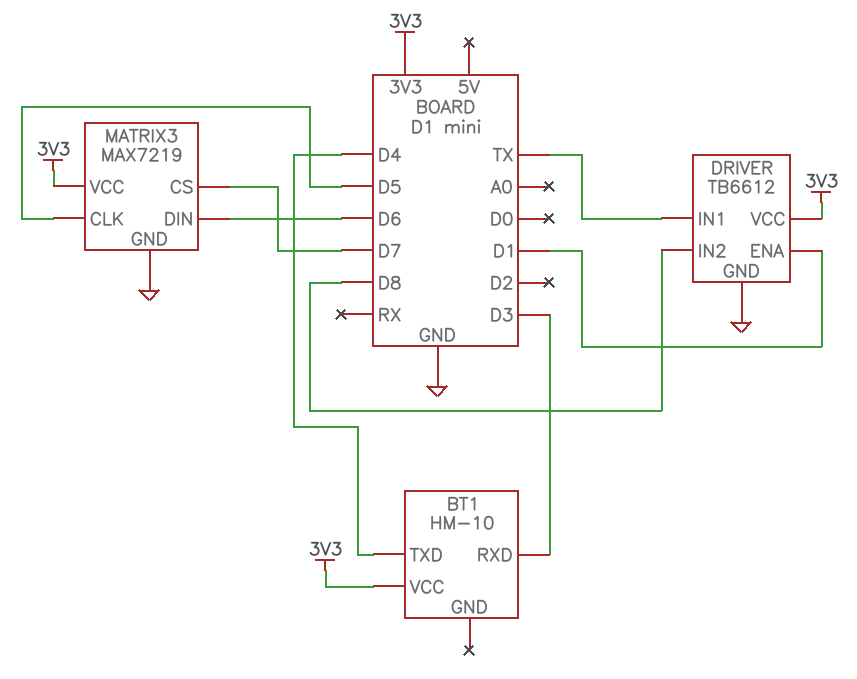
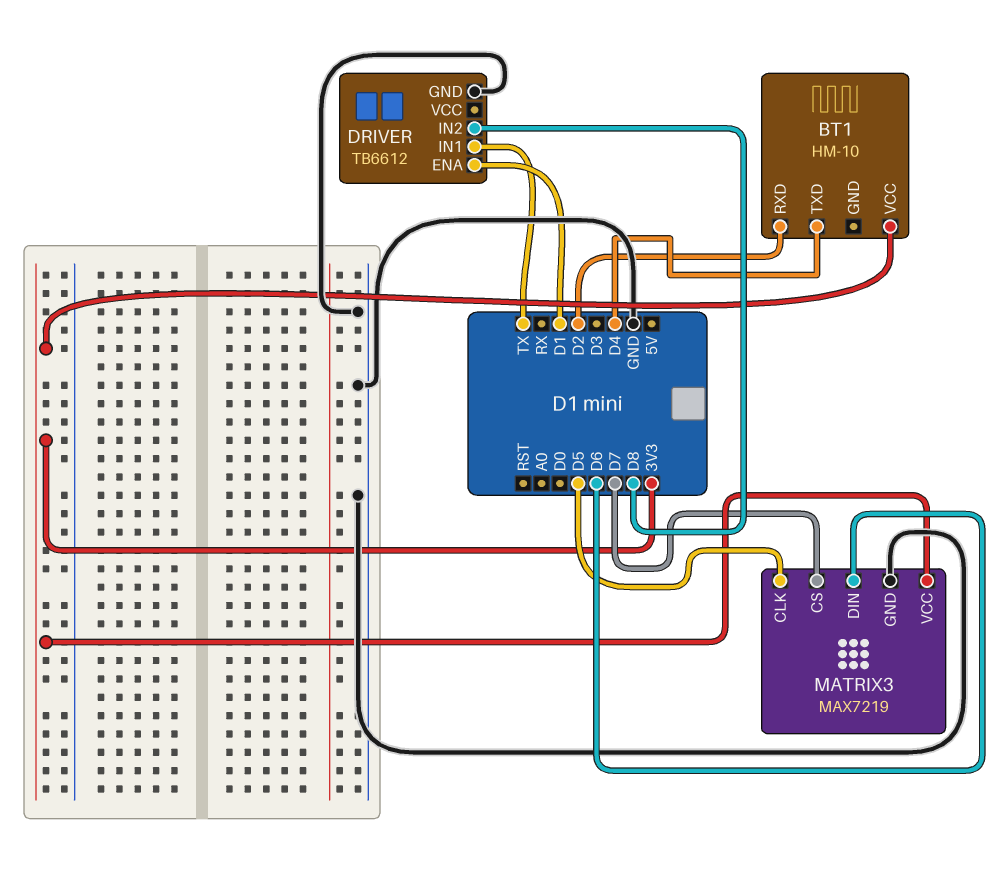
BT1 pin RXD: D3 -> D2
DRIVER pin VCC: 3V3 -> none

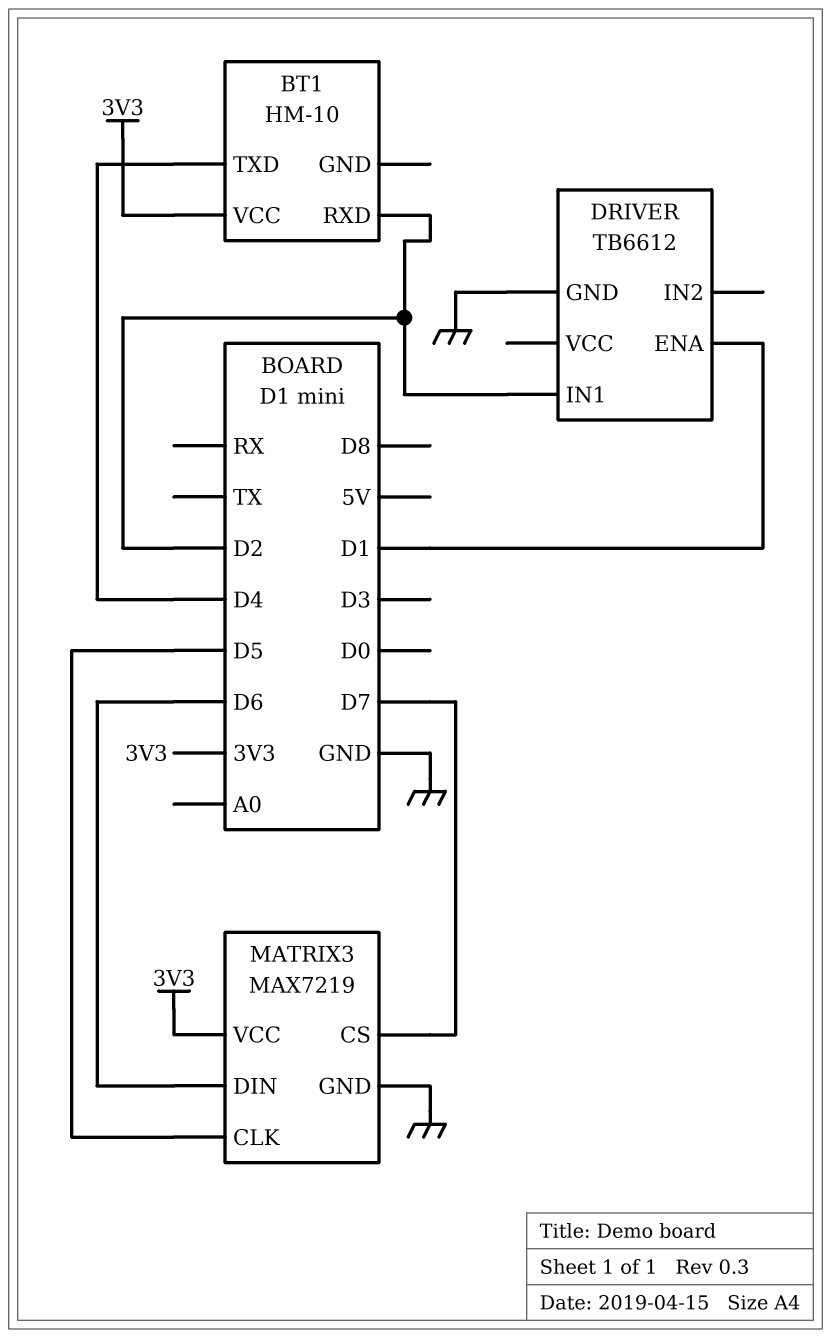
DRIVER pin IN1: TX -> D2
DRIVER pin IN2: D8 -> none

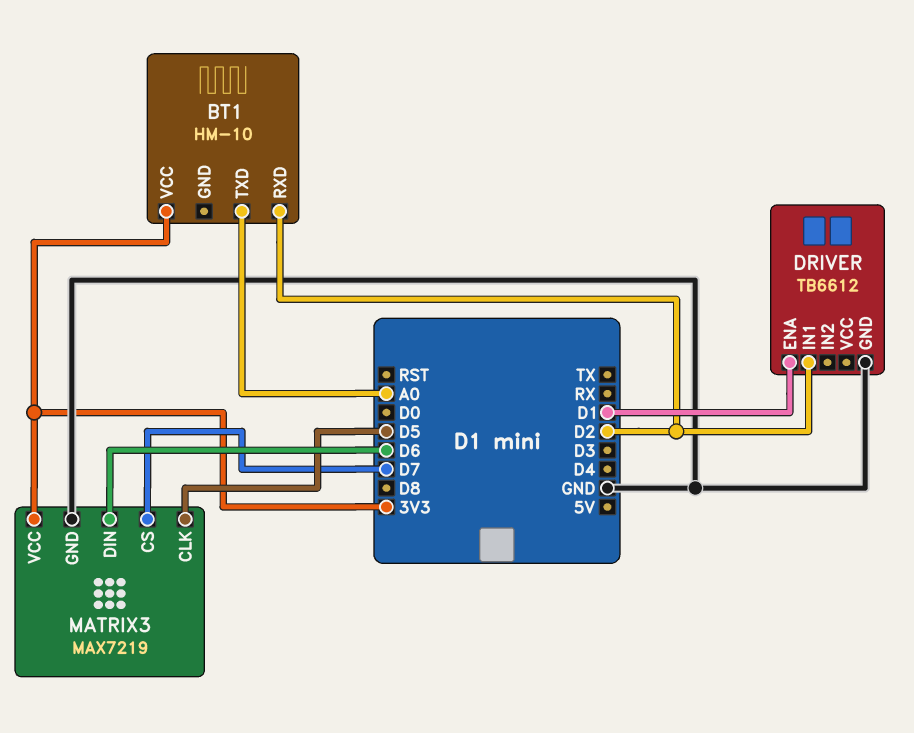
BT1 pin TXD: D4 -> A0

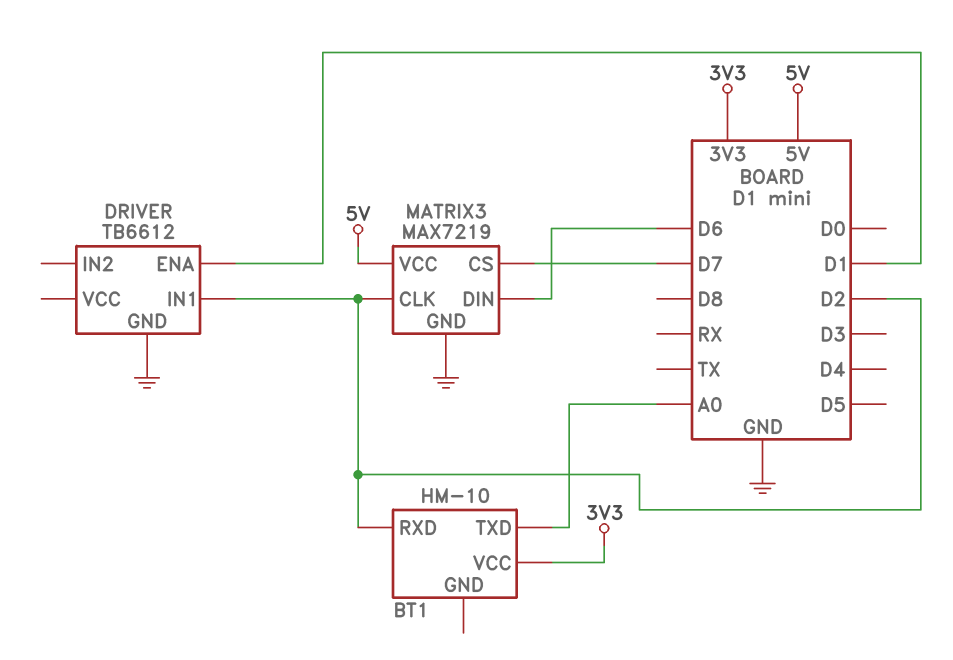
MATRIX3 pin CLK: D5 -> D2
MATRIX3 pin VCC: 3V3 -> 5V

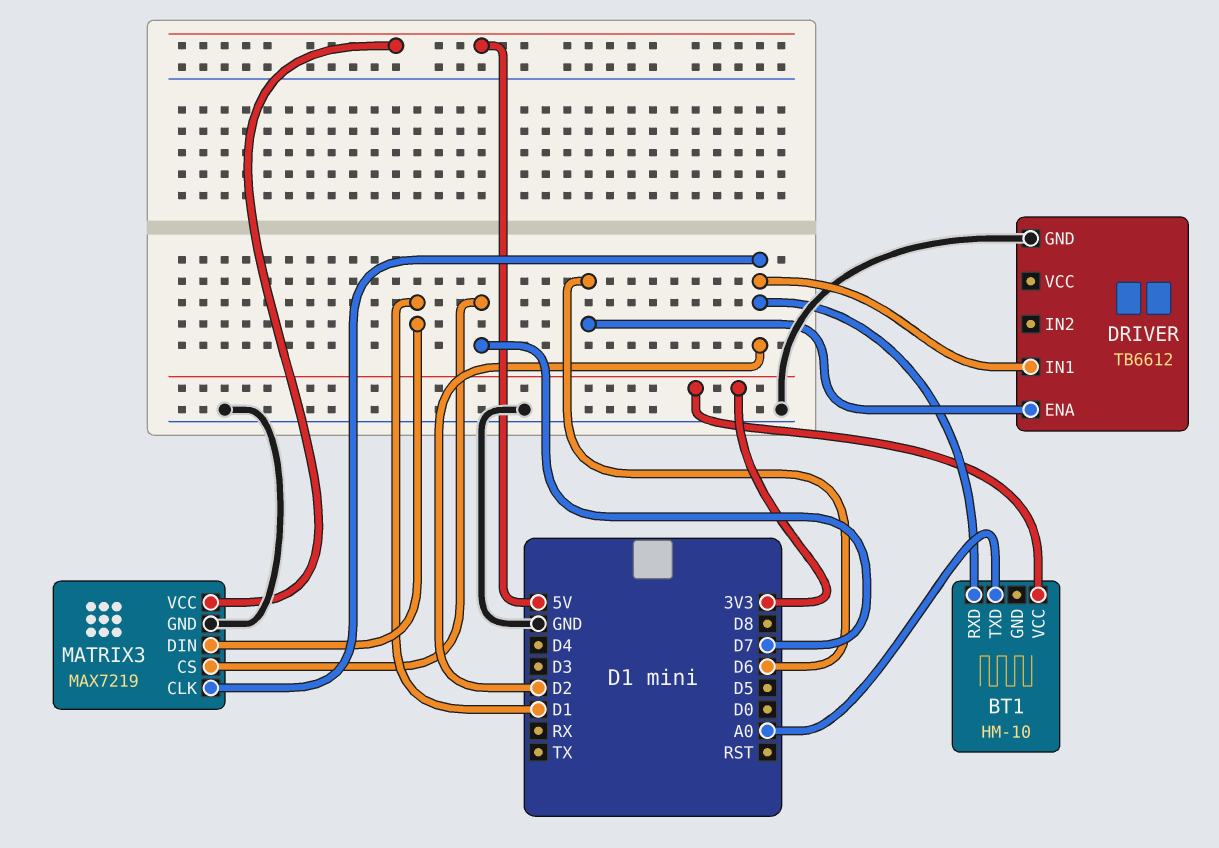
DRIVER pin ENA: D1 -> D6
MATRIX3 pin DIN: D6 -> D1

